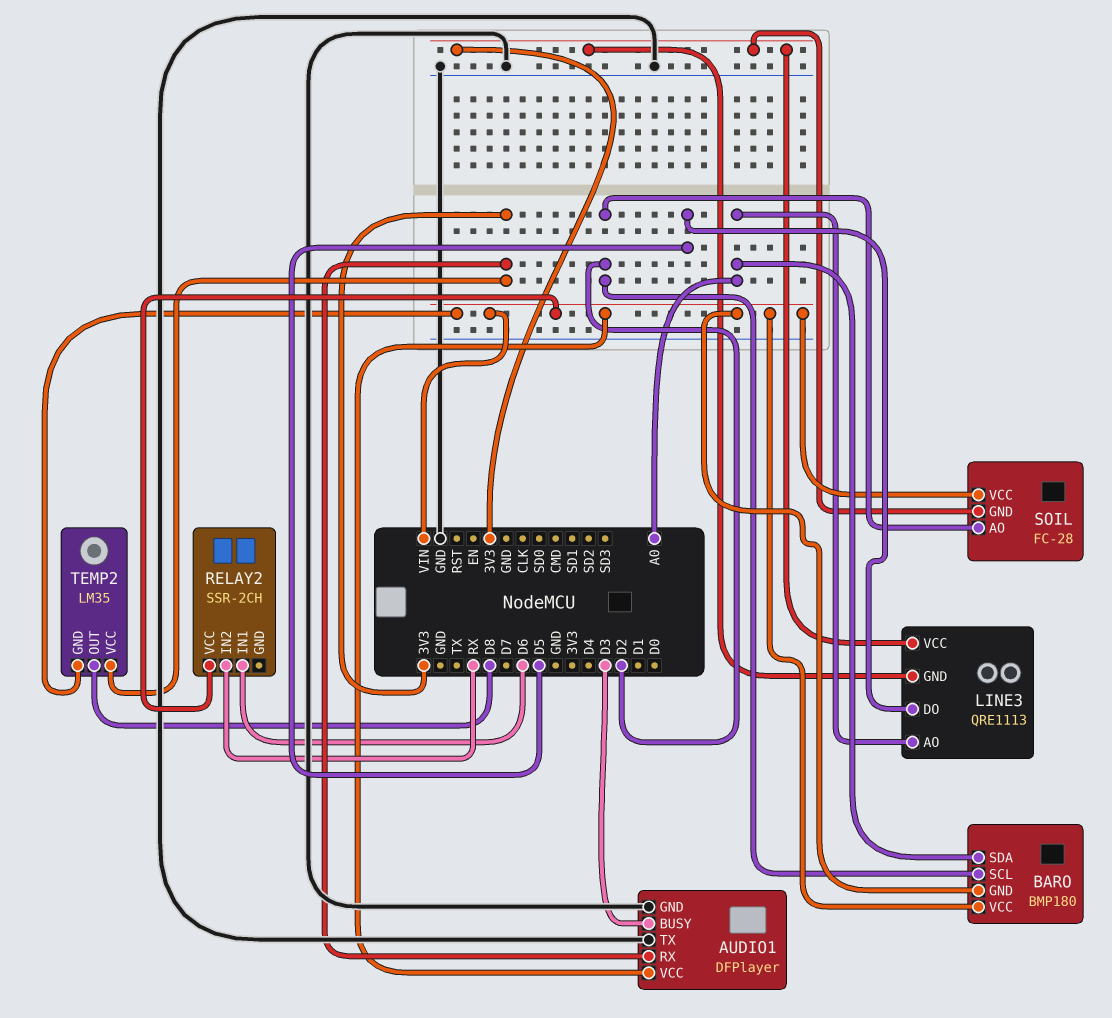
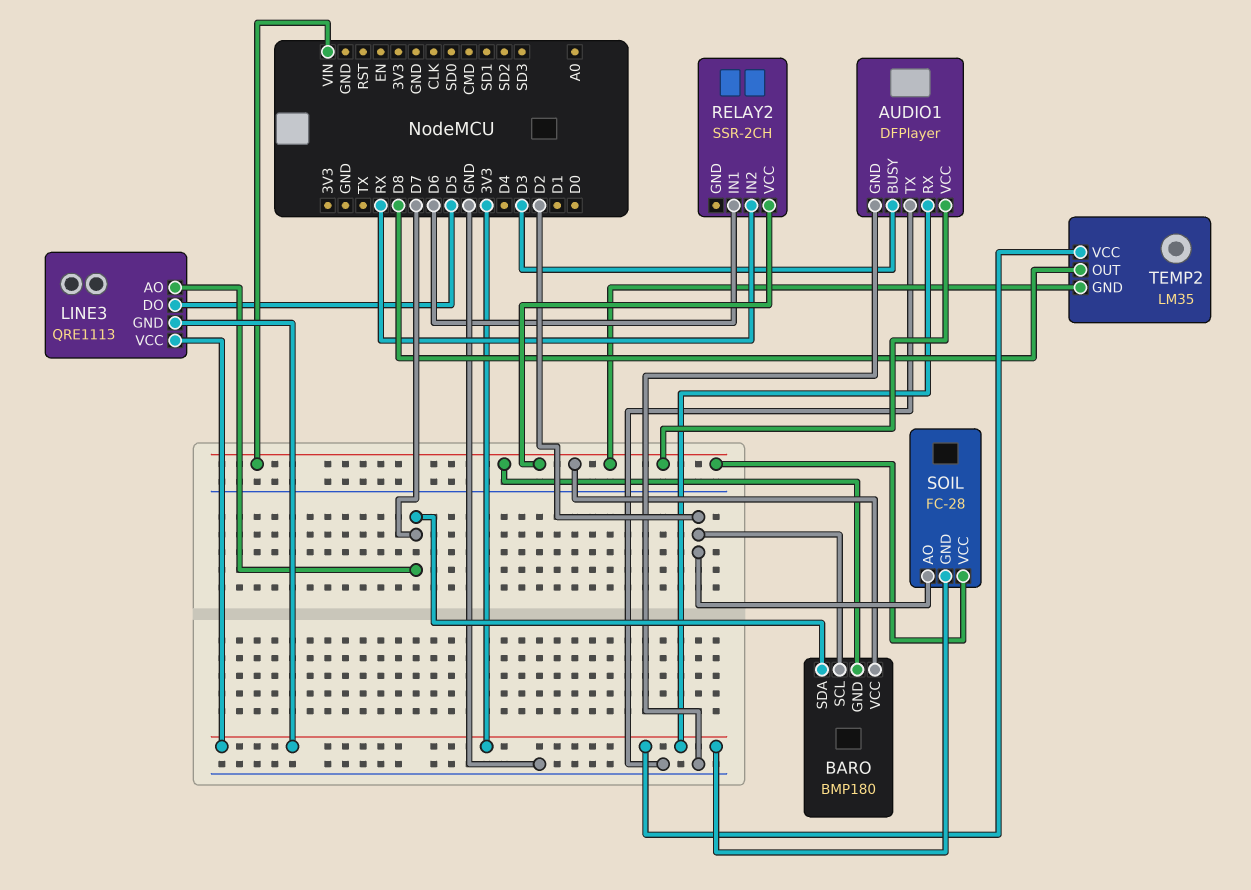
BARO pin SDA: A0 -> D7
LINE3 pin AO: A0 -> D7

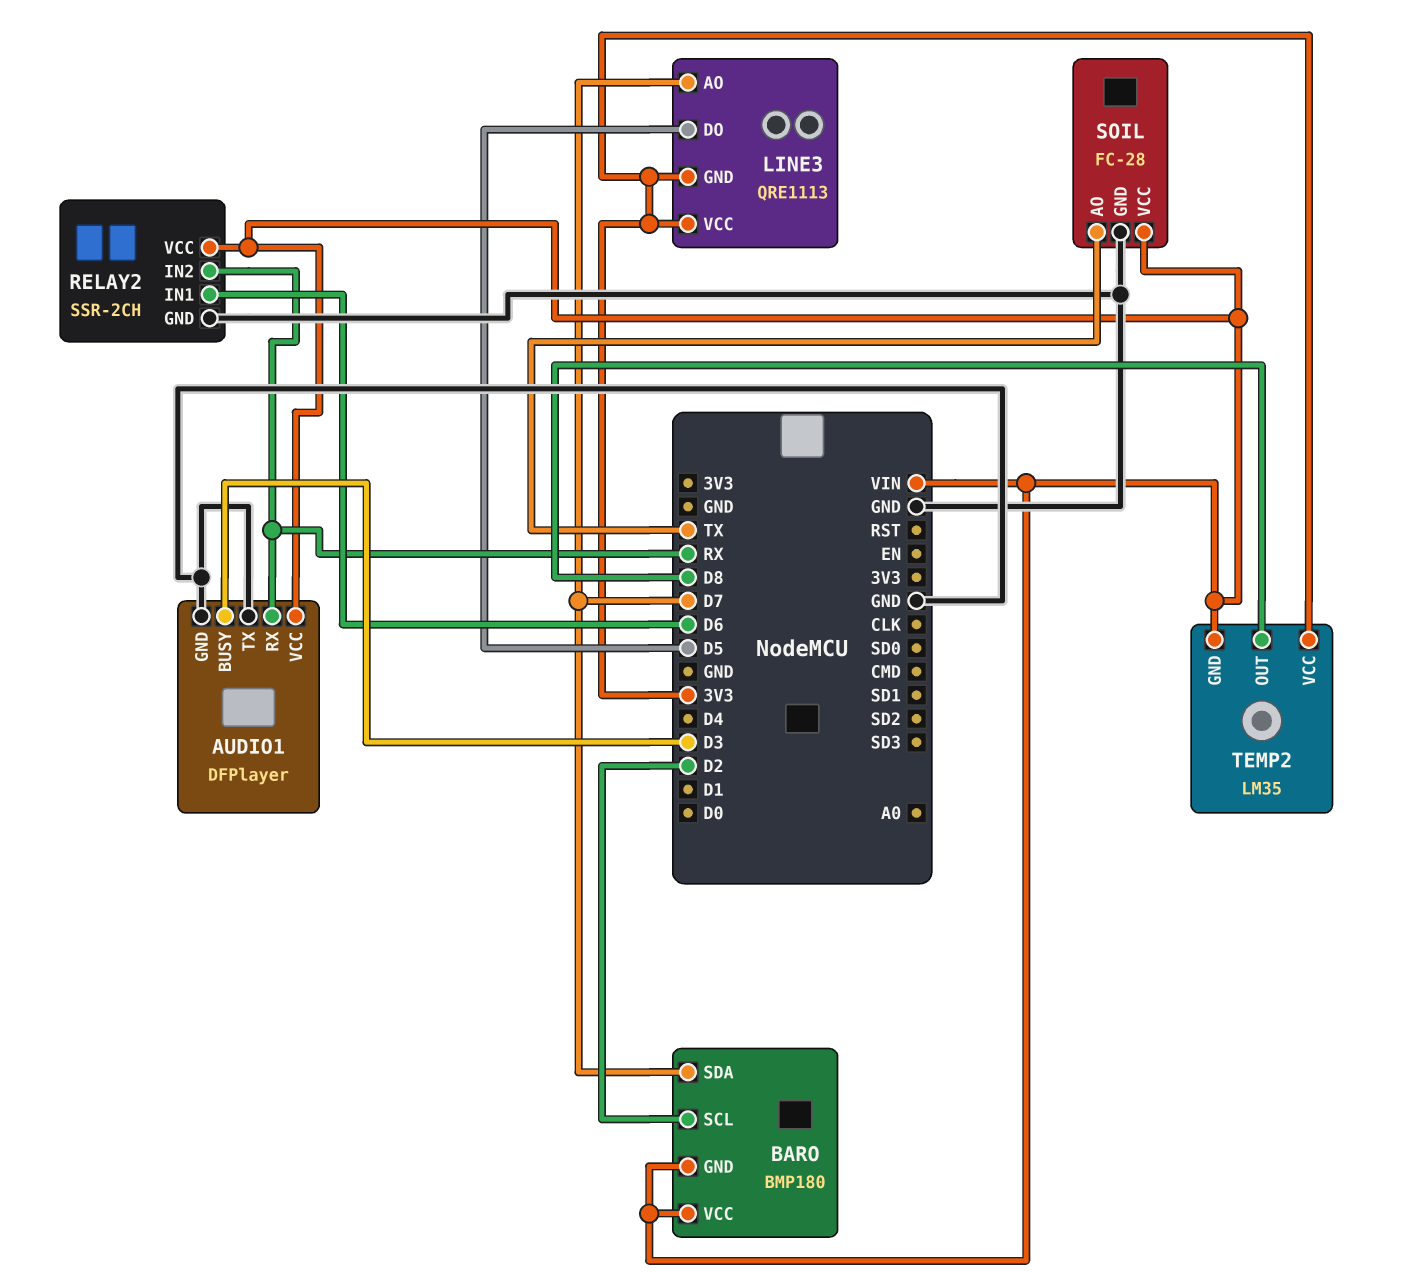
AUDIO1 pin RX: 3V3 -> RX
RELAY2 pin GND: none -> GND
SOIL pin AO: D2 -> TX
SOIL pin GND: 3V3 -> GND

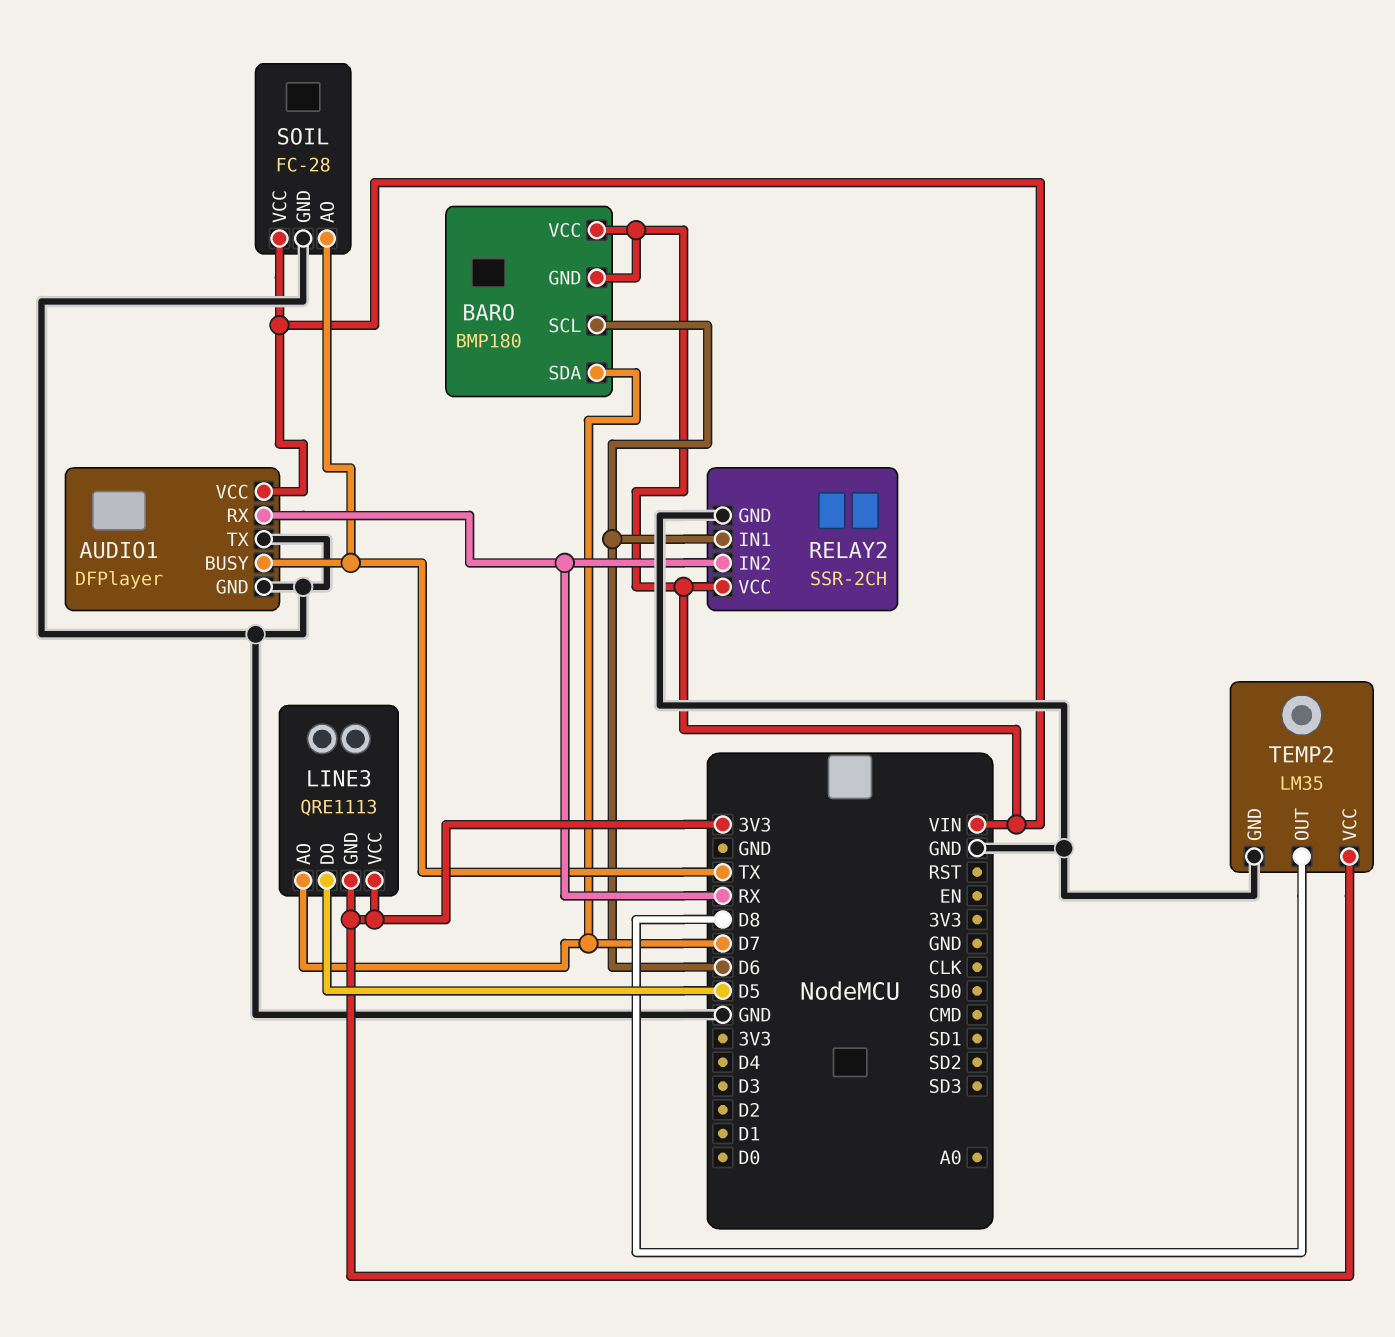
AUDIO1 pin BUSY: D3 -> TX
BARO pin SCL: D2 -> D6
TEMP2 pin GND: VIN -> GND

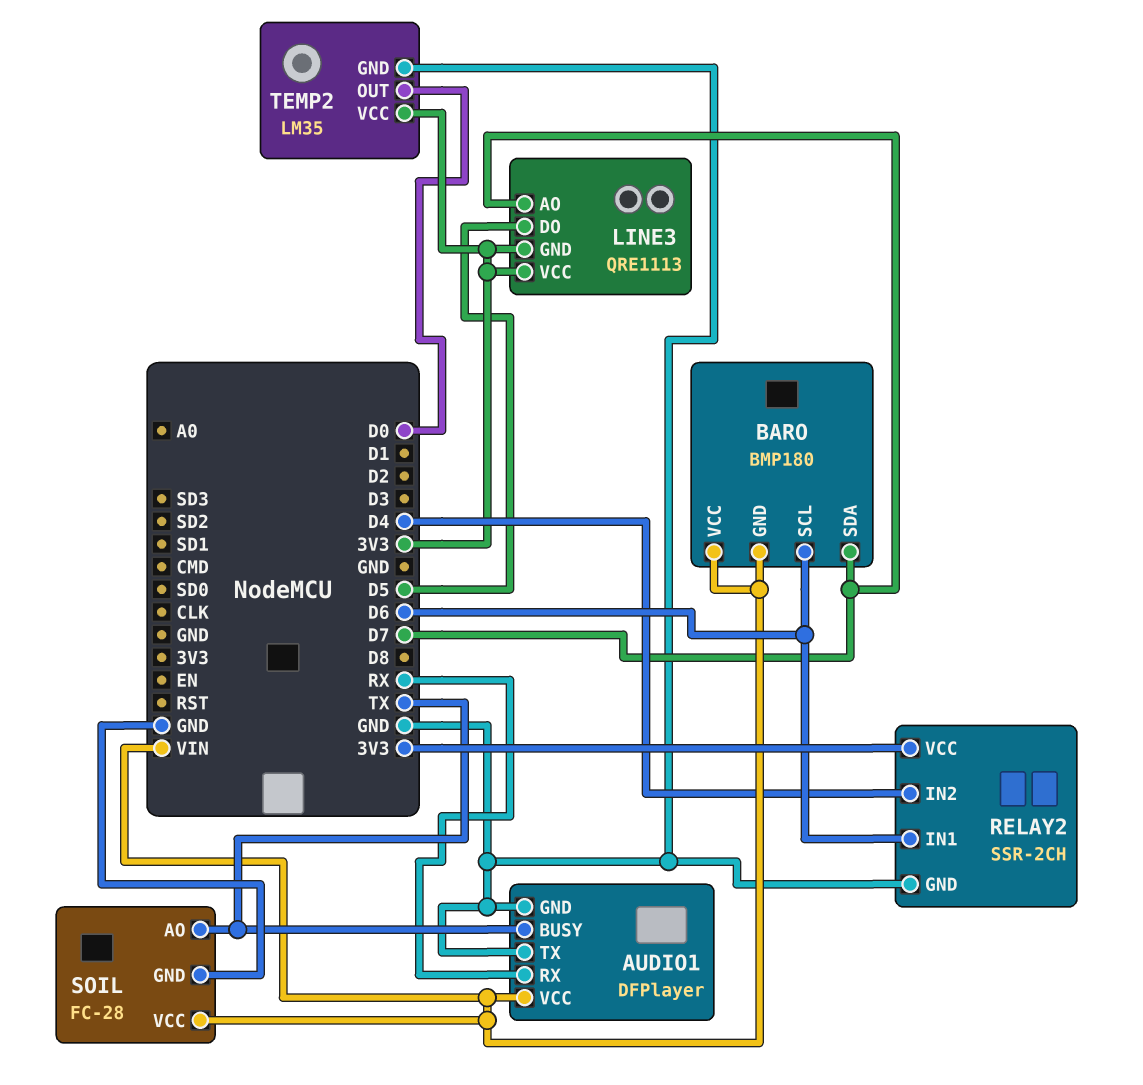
RELAY2 pin IN2: RX -> D4
RELAY2 pin VCC: VIN -> 3V3
TEMP2 pin OUT: D8 -> D0

